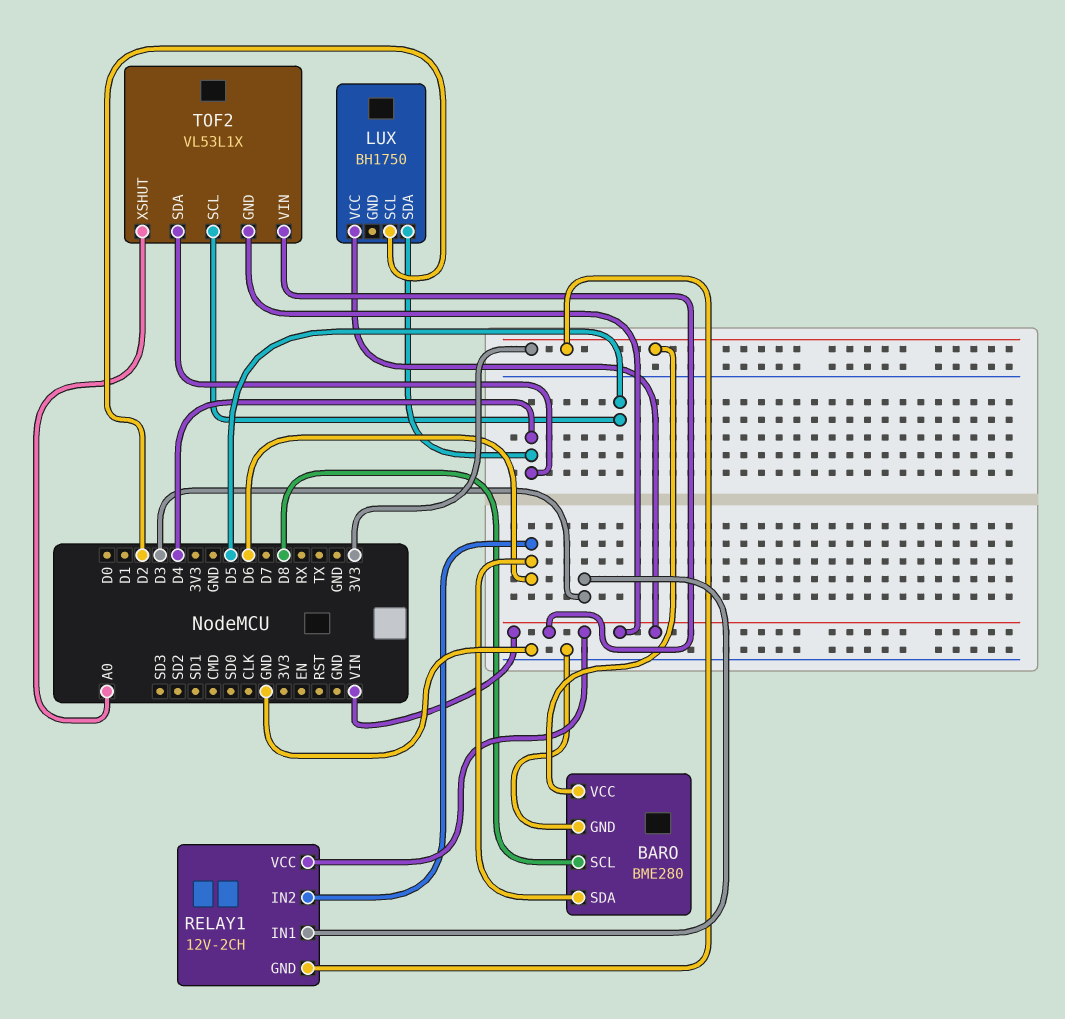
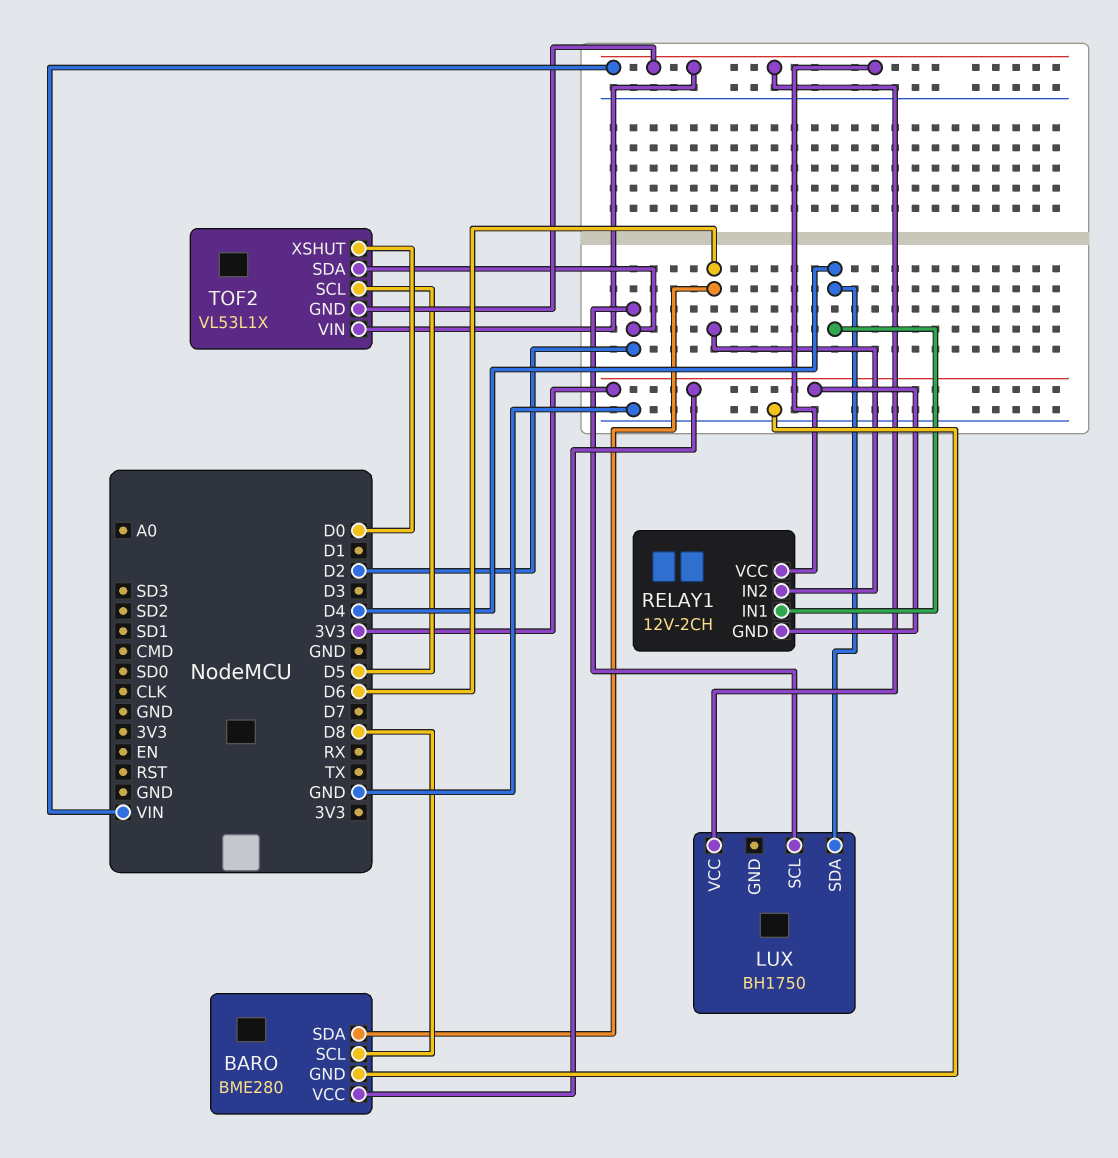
RELAY1 pin IN1: D3 -> D4
TOF2 pin SDA: D4 -> D2
TOF2 pin XSHUT: A0 -> D0

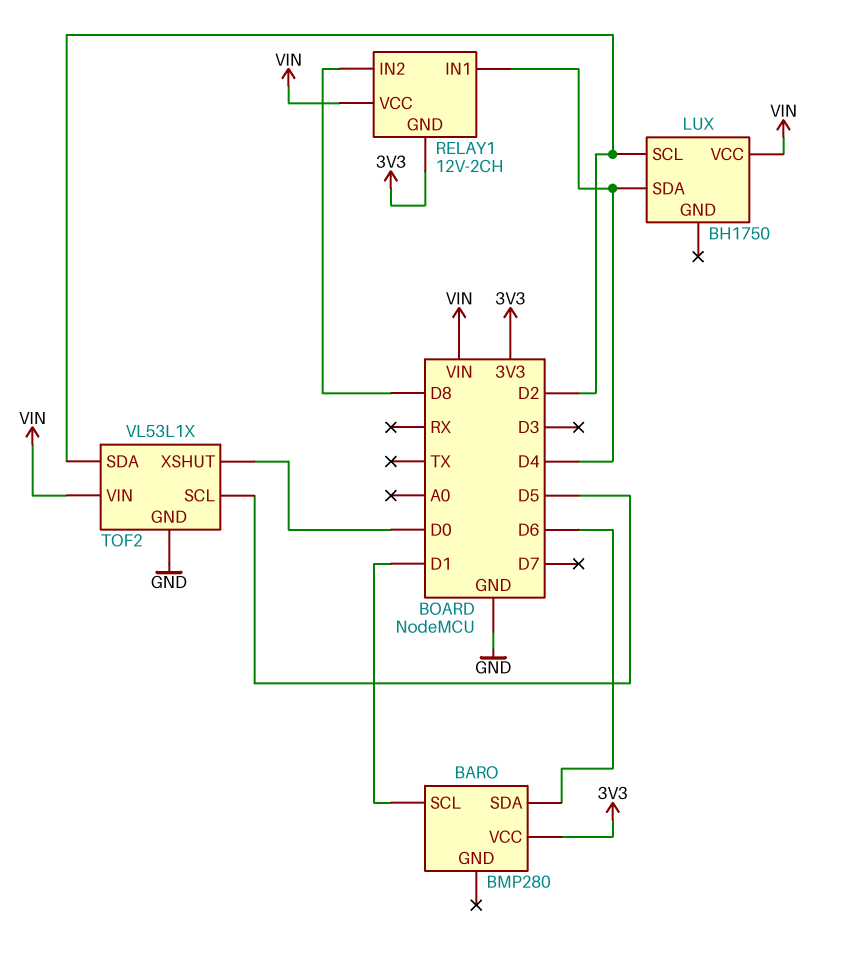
BARO: BME280 -> BMP280
BARO pin GND: GND -> none
BARO pin SCL: D8 -> D1
RELAY1 pin IN2: D6 -> D8
TOF2 pin GND: VIN -> GND

